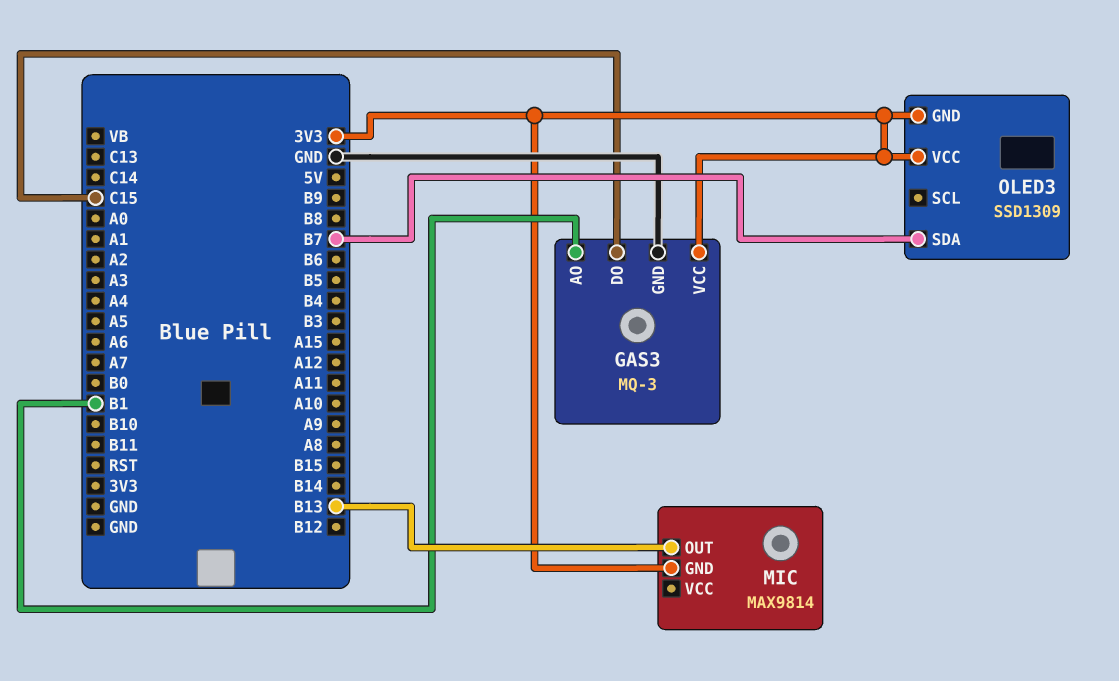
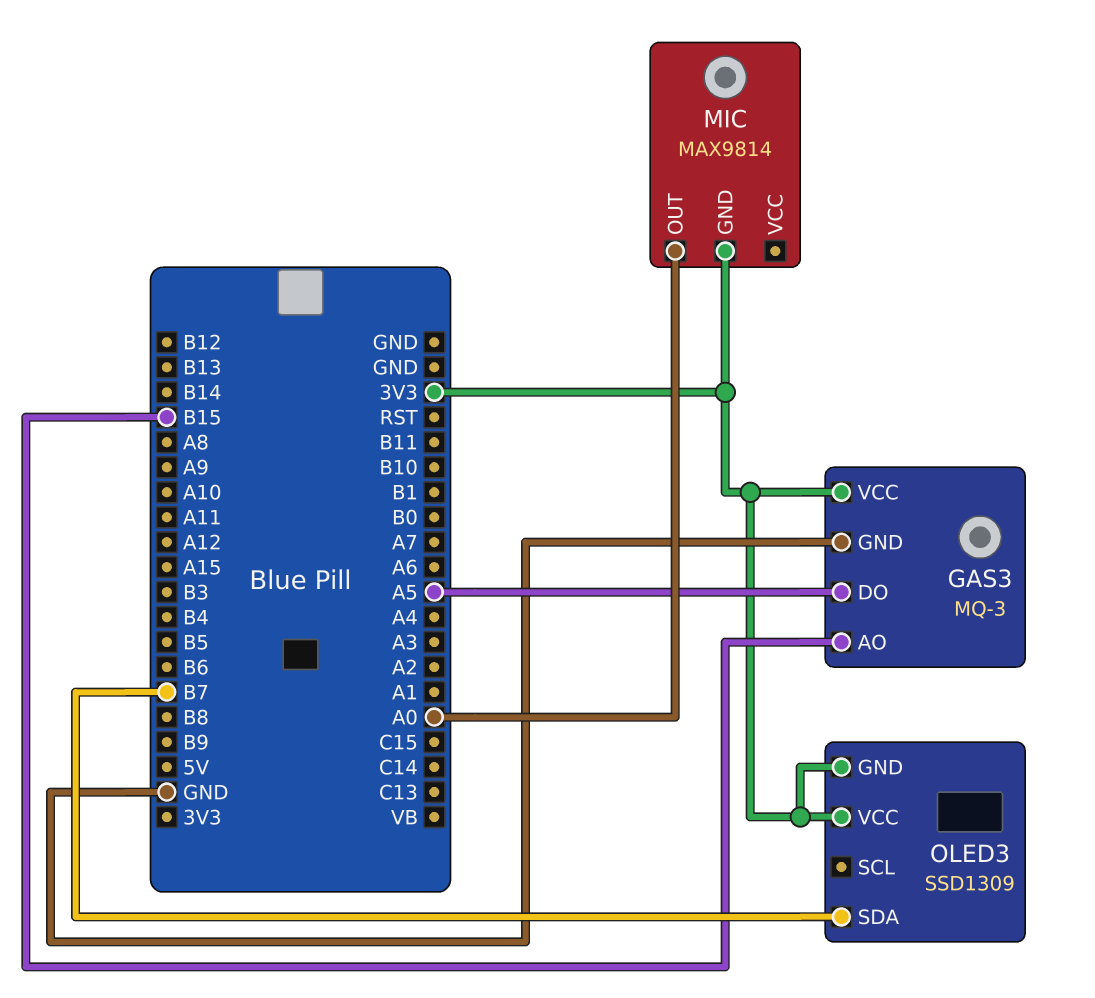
GAS3 pin AO: B1 -> B15
GAS3 pin DO: C15 -> A5
MIC pin OUT: B13 -> A0

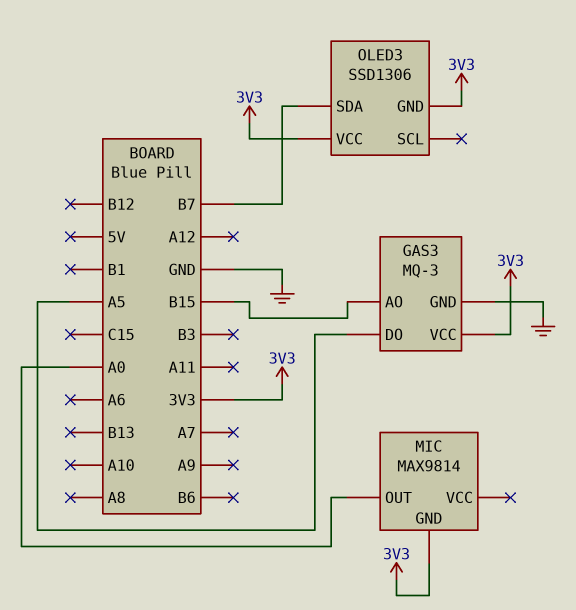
OLED3: SSD1309 -> SSD1306

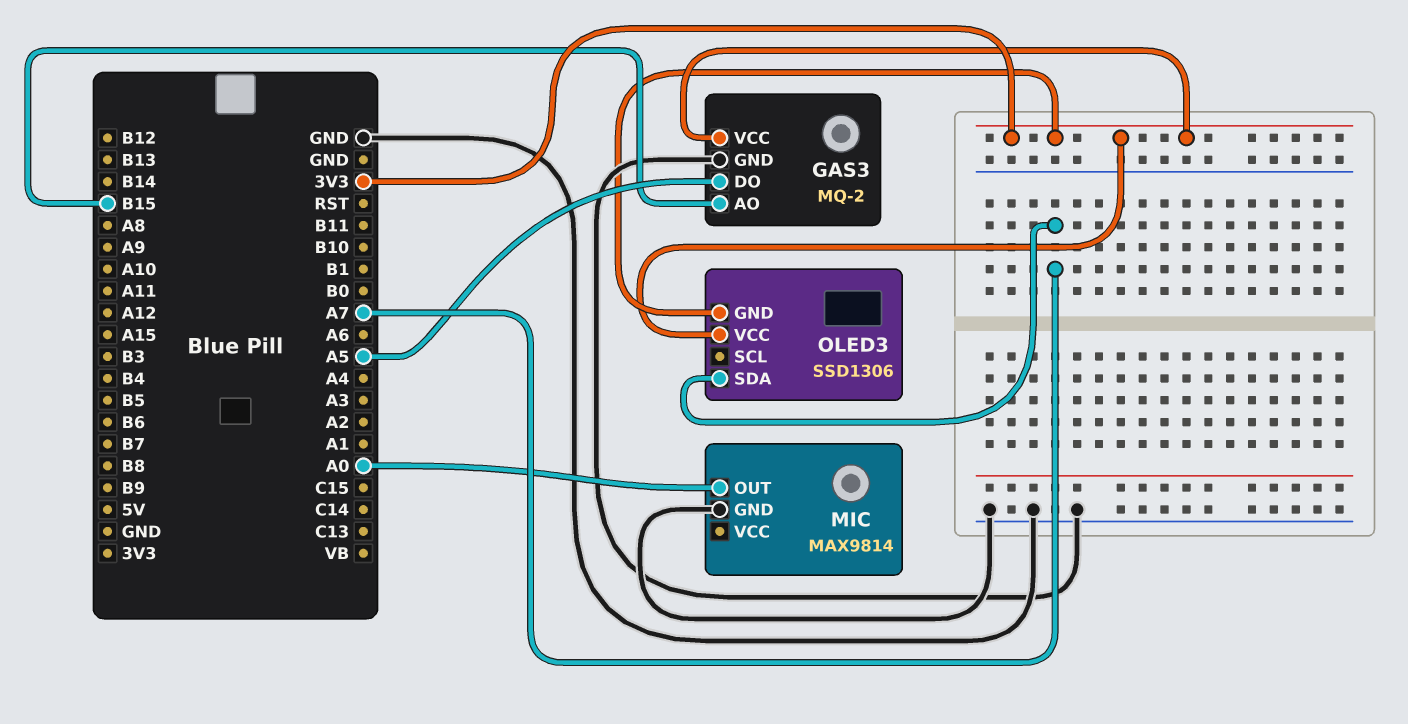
GAS3: MQ-3 -> MQ-2
MIC pin GND: 3V3 -> GND
OLED3 pin SDA: B7 -> A7

